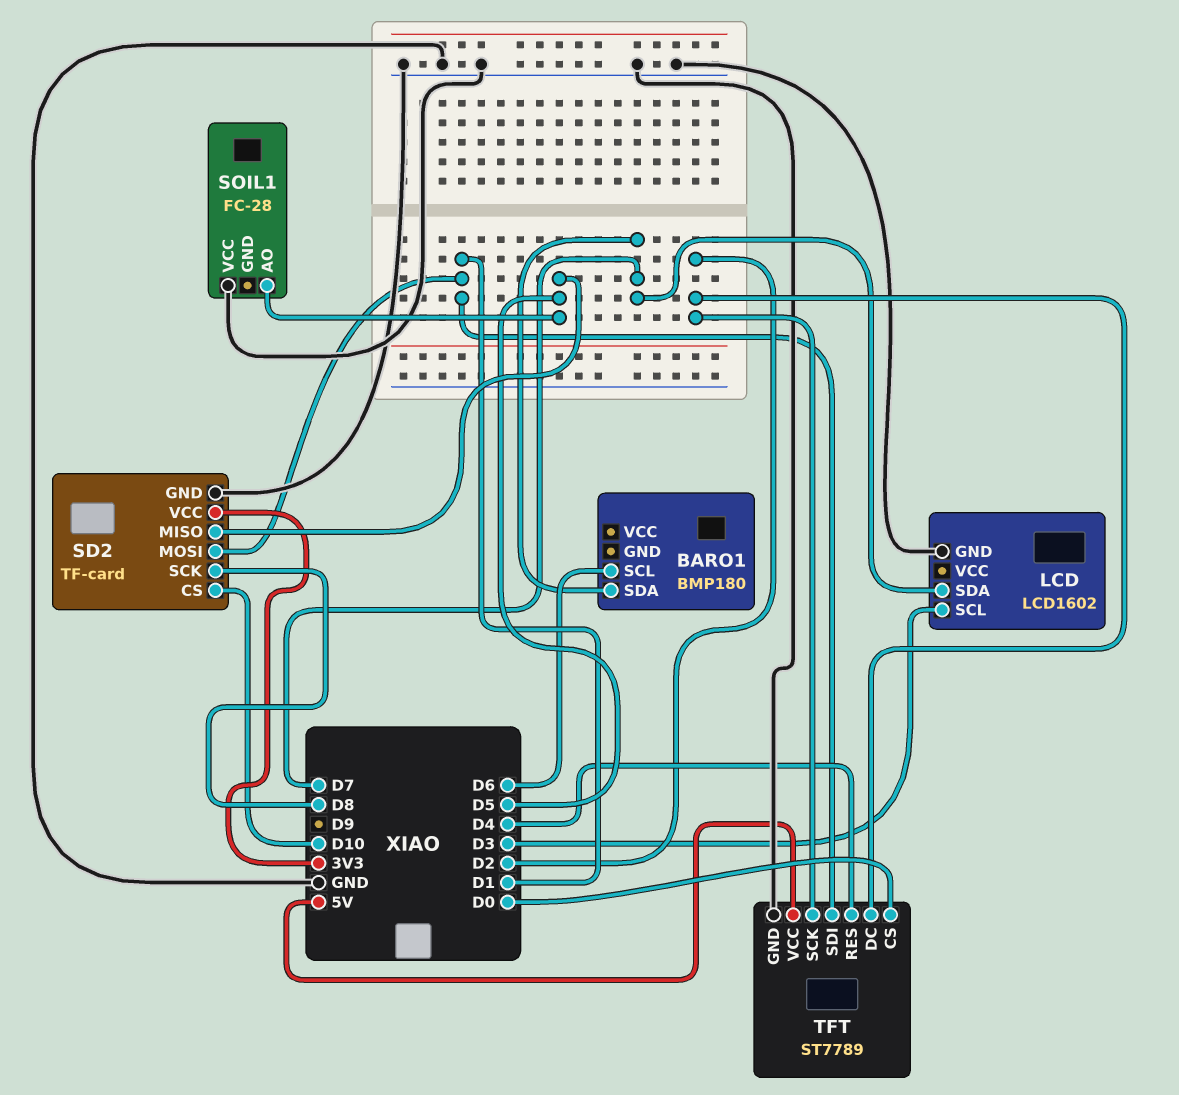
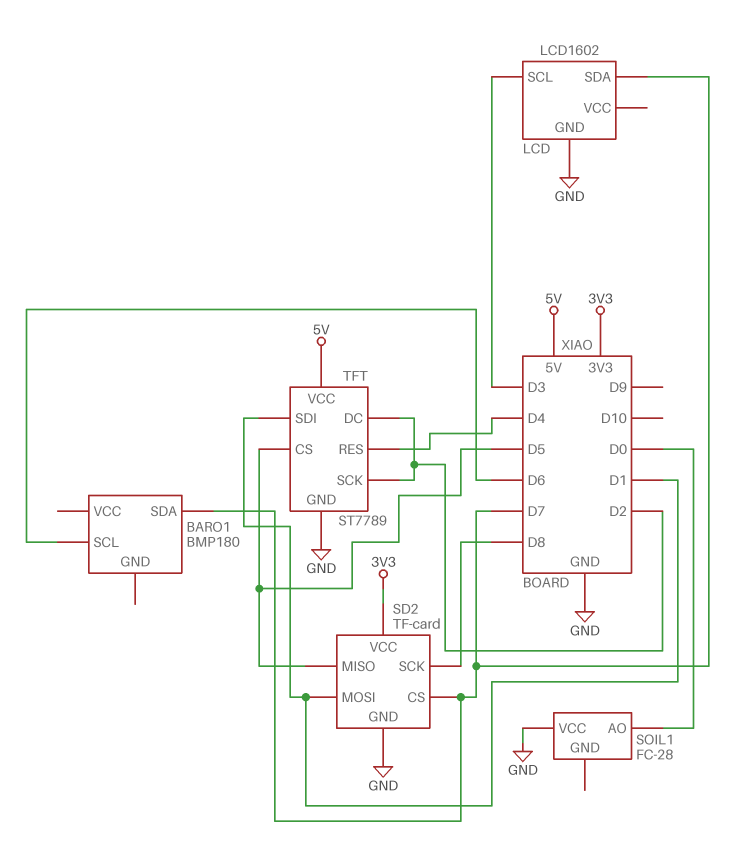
SD2 pin CS: D10 -> D7
SOIL1 pin AO: D5 -> D0
TFT pin CS: D0 -> D5

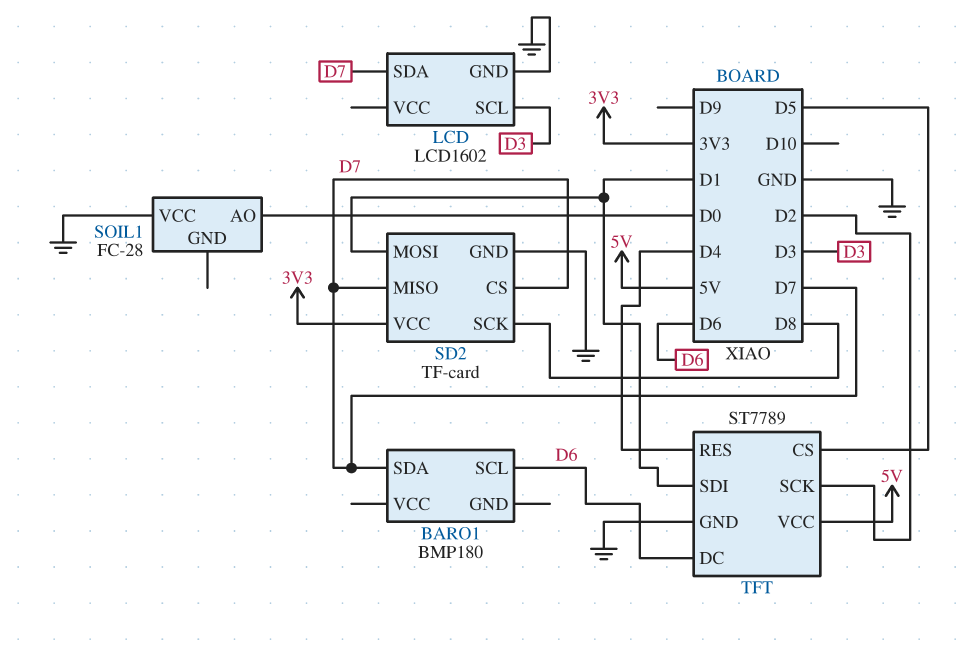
SD2 pin MISO: D5 -> D7
TFT pin DC: D2 -> D6

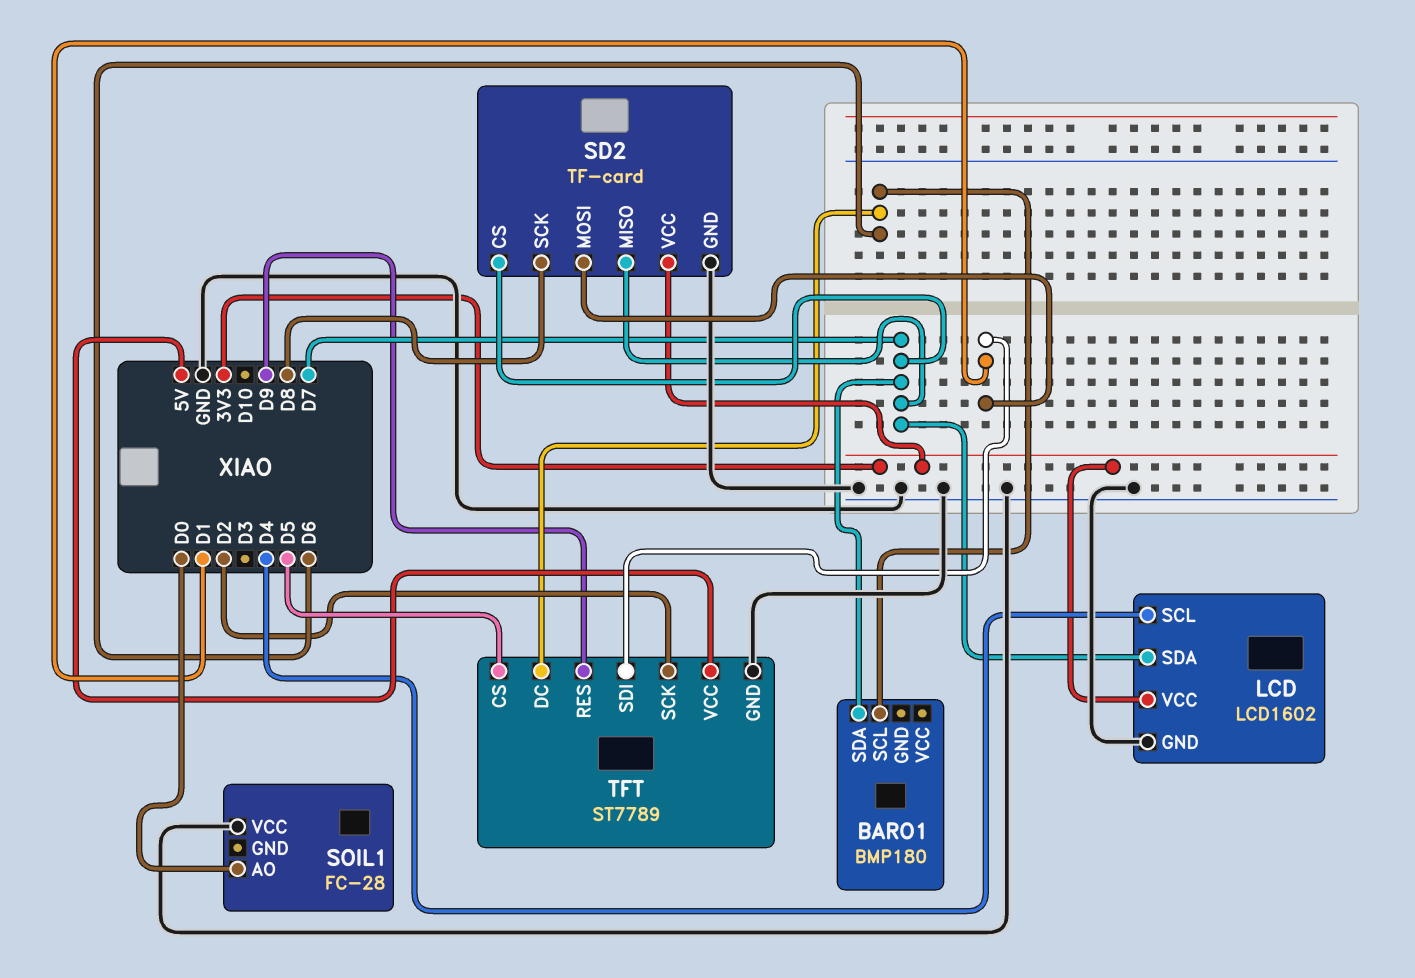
LCD pin SCL: D3 -> D4
LCD pin VCC: none -> 3V3
TFT pin RES: D4 -> D9

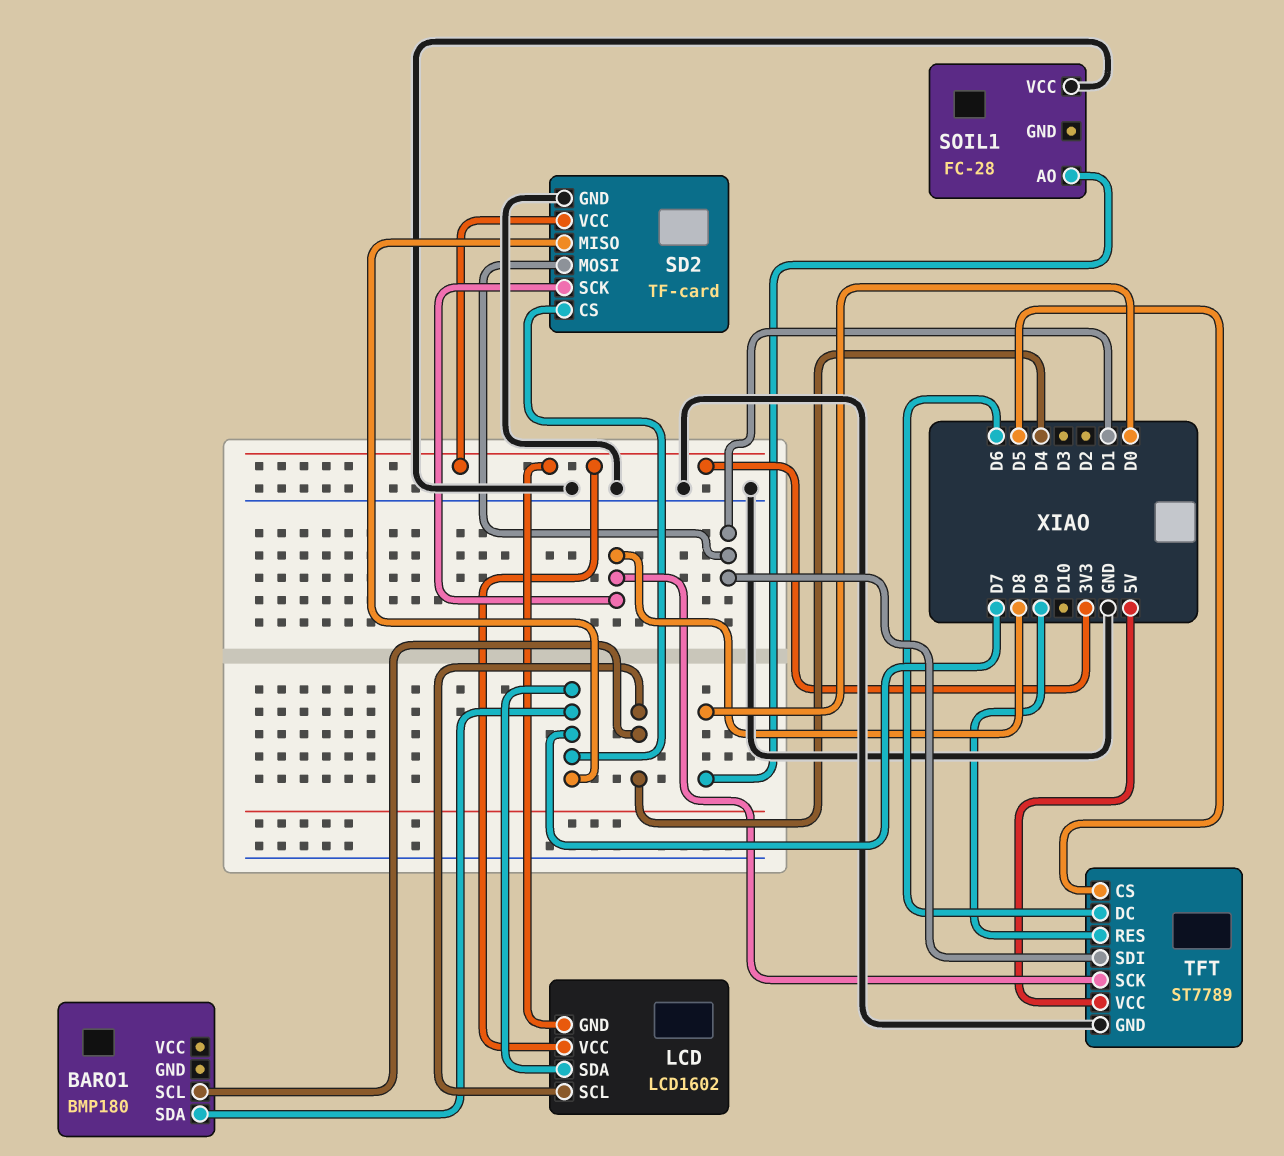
BARO1 pin SCL: D6 -> D4
LCD pin GND: GND -> 3V3
TFT pin SCK: D2 -> D8

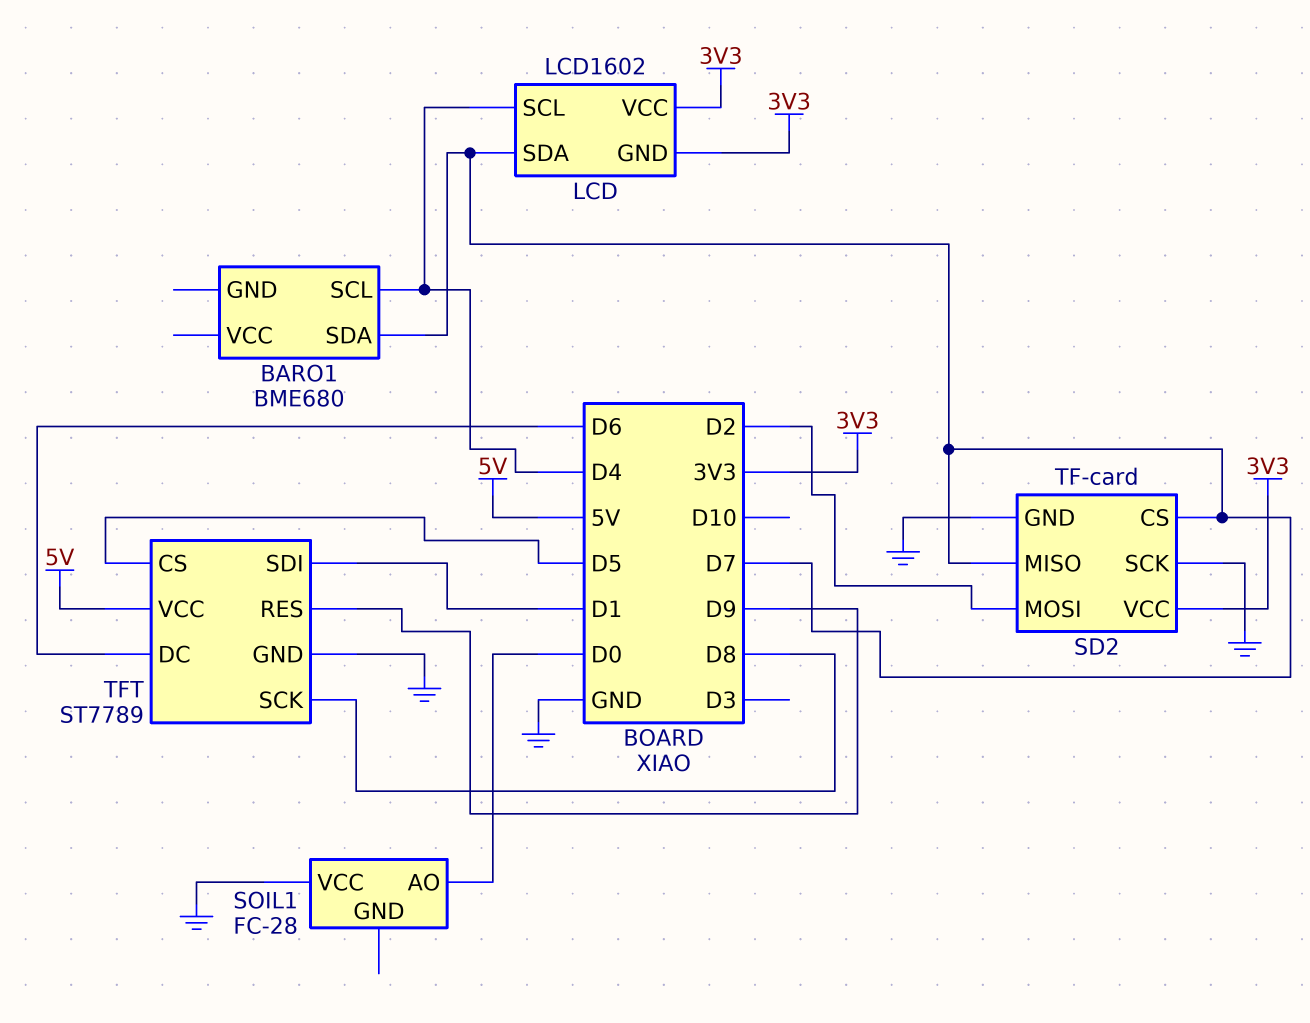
BARO1: BMP180 -> BME680
SD2 pin MOSI: D1 -> D2
SD2 pin SCK: D8 -> GND

